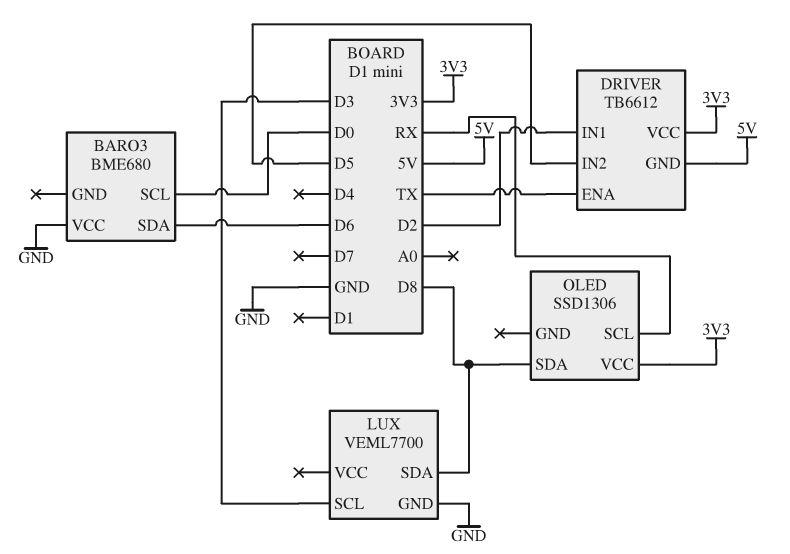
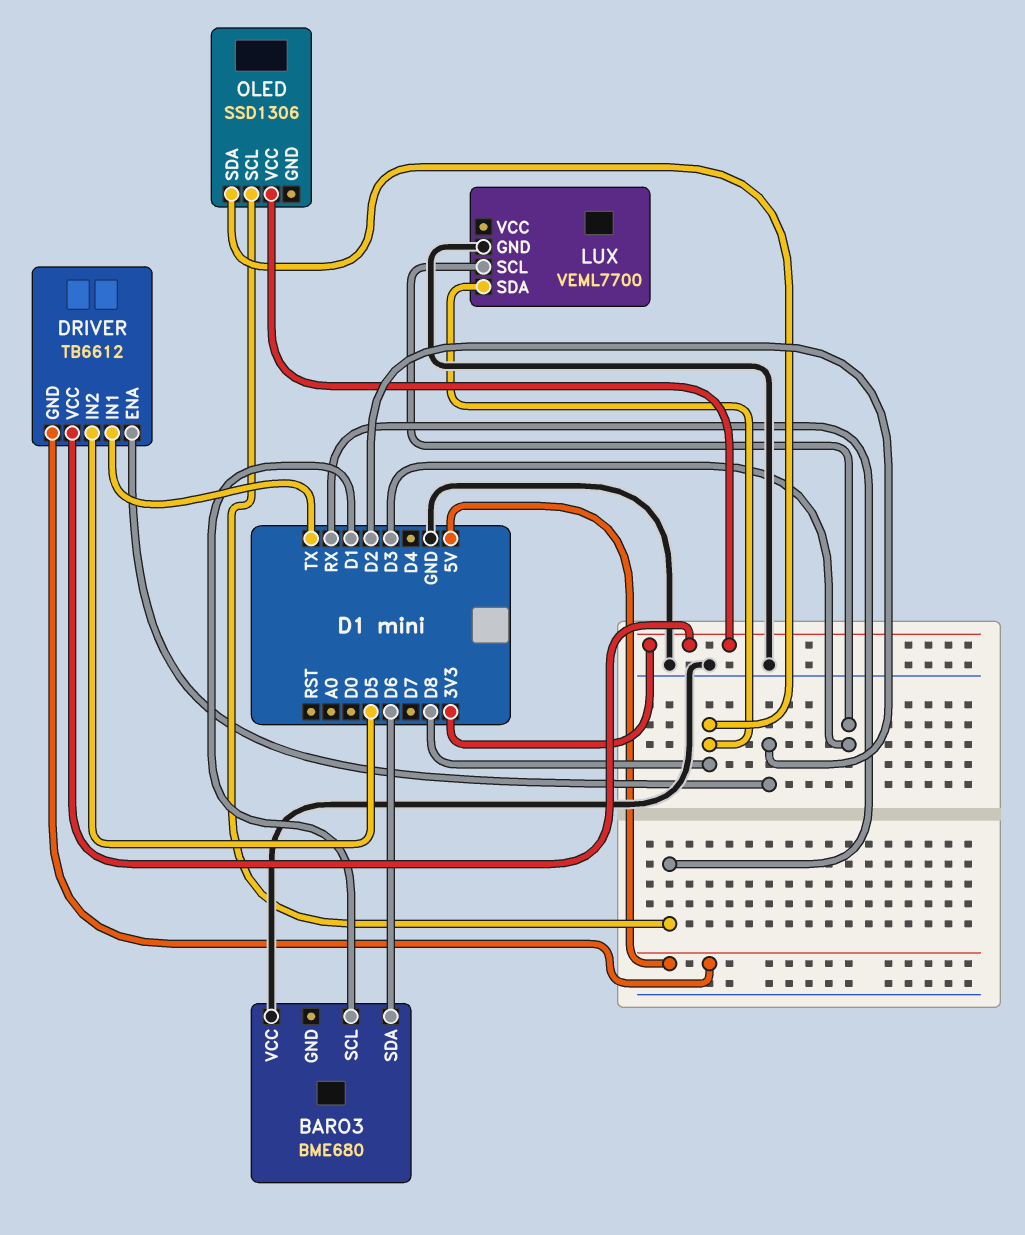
BARO3 pin SCL: D0 -> D1
DRIVER pin ENA: TX -> D2
DRIVER pin IN1: D2 -> TX

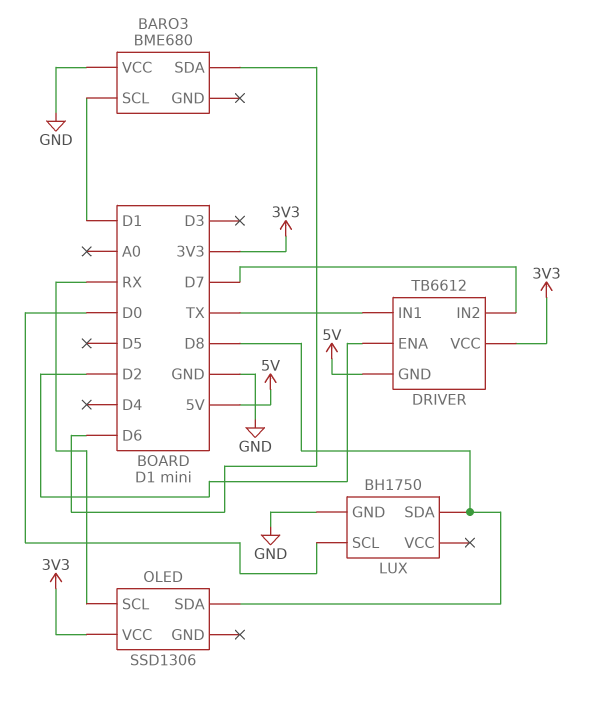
DRIVER pin IN2: D5 -> D7
LUX: VEML7700 -> BH1750
LUX pin SCL: D3 -> D0

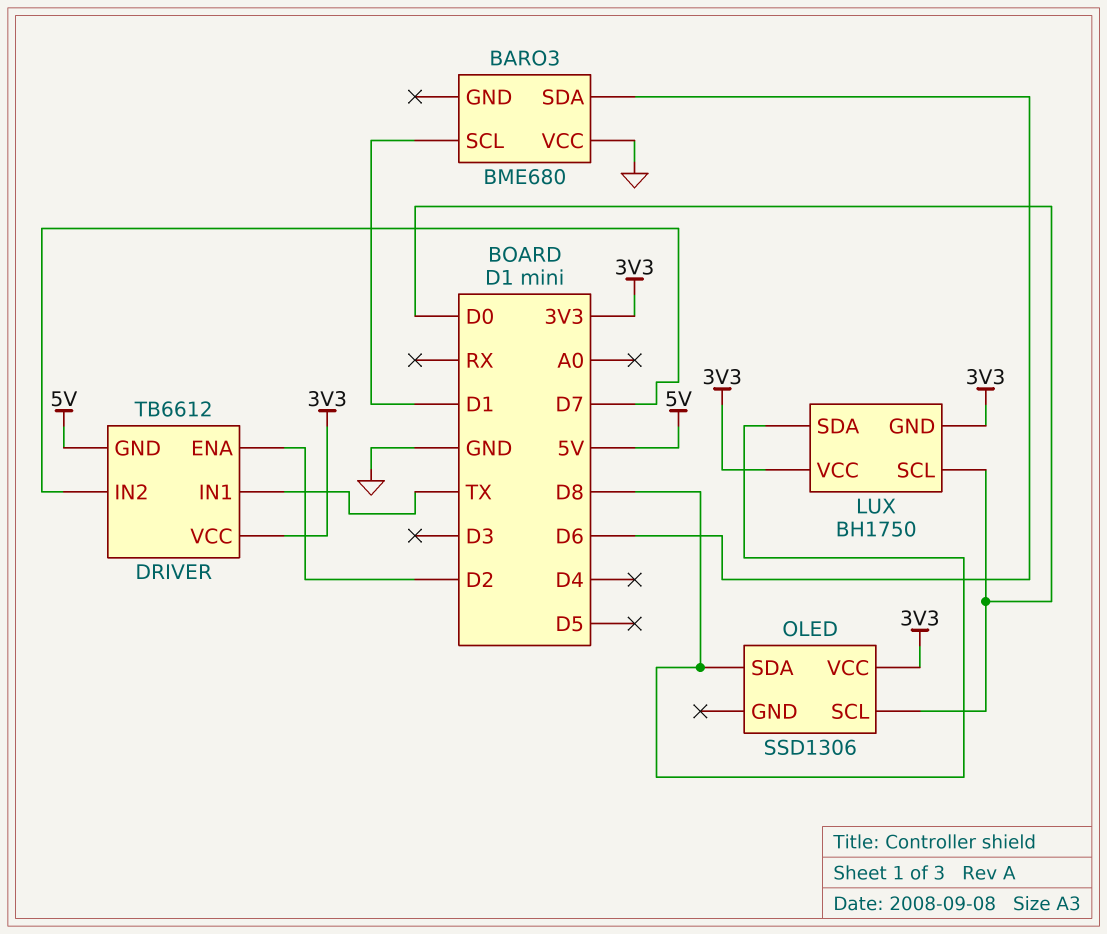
LUX pin GND: GND -> 3V3
LUX pin VCC: none -> 3V3
OLED pin SCL: RX -> D0

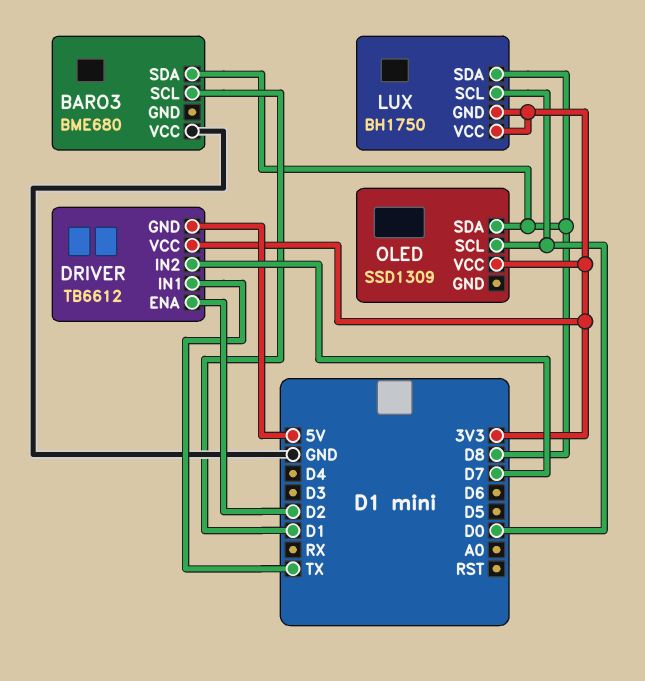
BARO3 pin SDA: D6 -> D8
OLED: SSD1306 -> SSD1309

